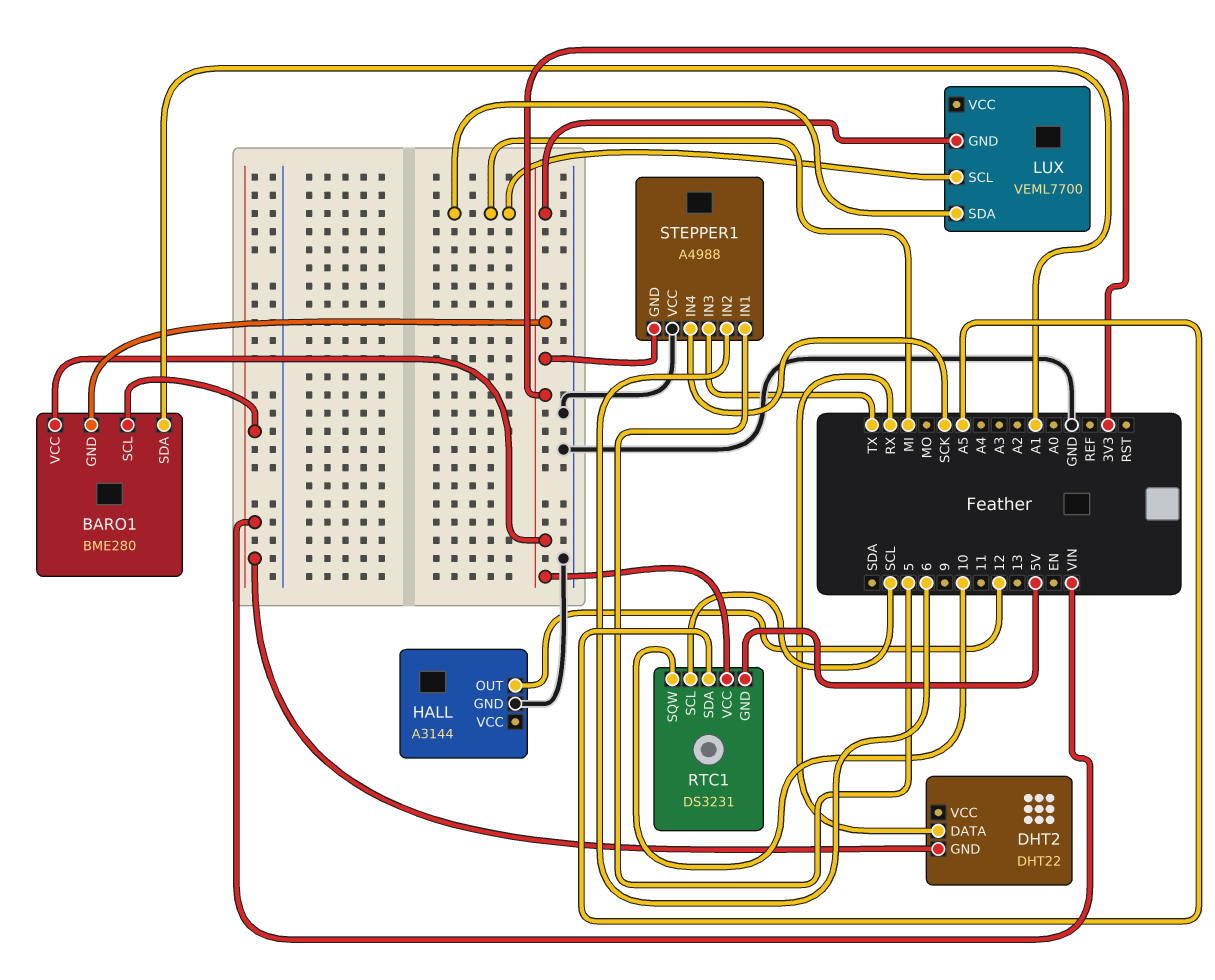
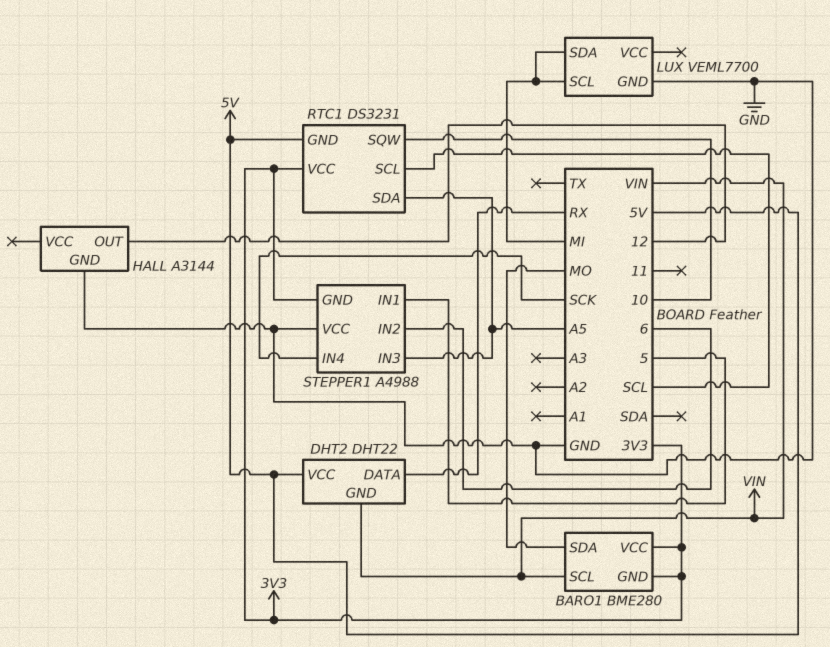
BARO1 pin SDA: A1 -> MO
DHT2 pin VCC: none -> 5V
LUX pin GND: 3V3 -> GND
STEPPER1 pin IN3: TX -> A5

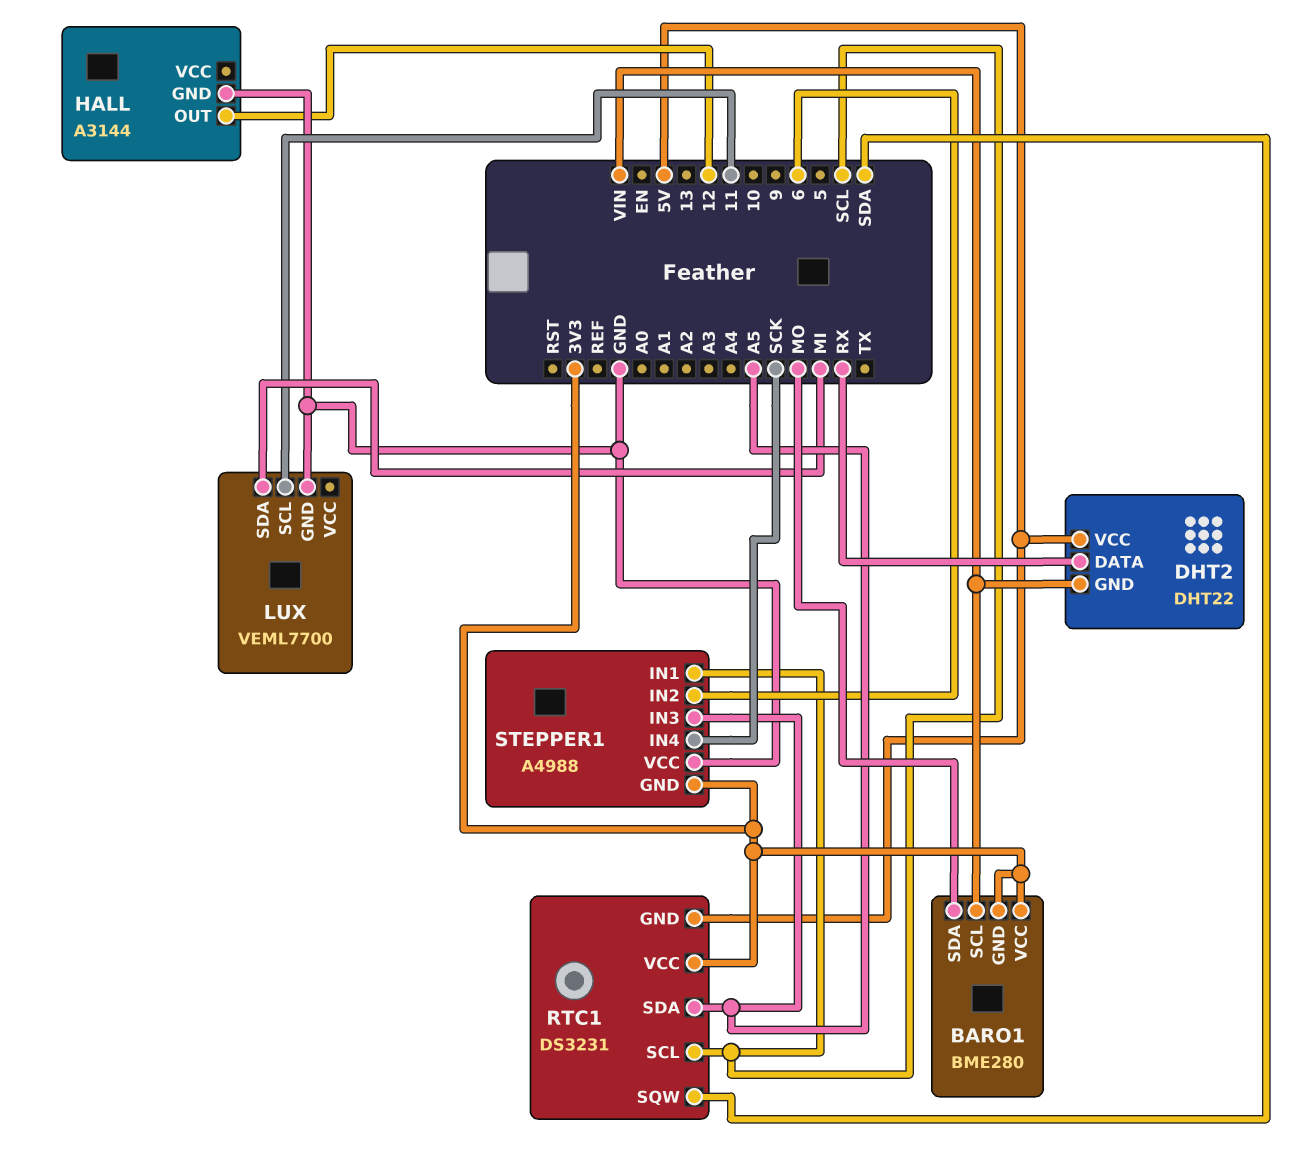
LUX pin SCL: MI -> 11
RTC1 pin SQW: 10 -> SDA
STEPPER1 pin IN1: 5 -> SCL

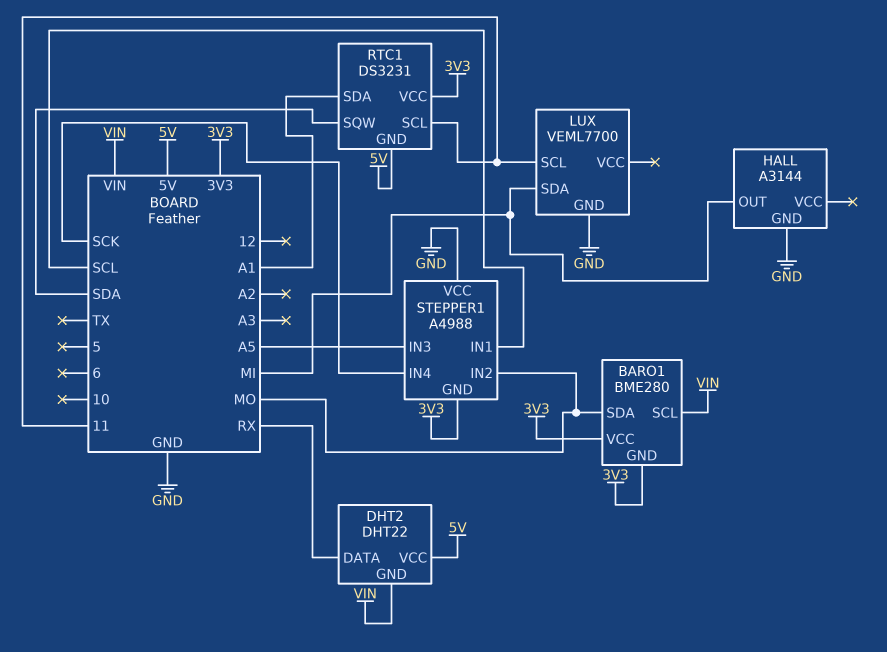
HALL pin OUT: 12 -> MI
RTC1 pin SCL: SCL -> 11
RTC1 pin SDA: A5 -> A1
STEPPER1 pin IN2: 6 -> MO

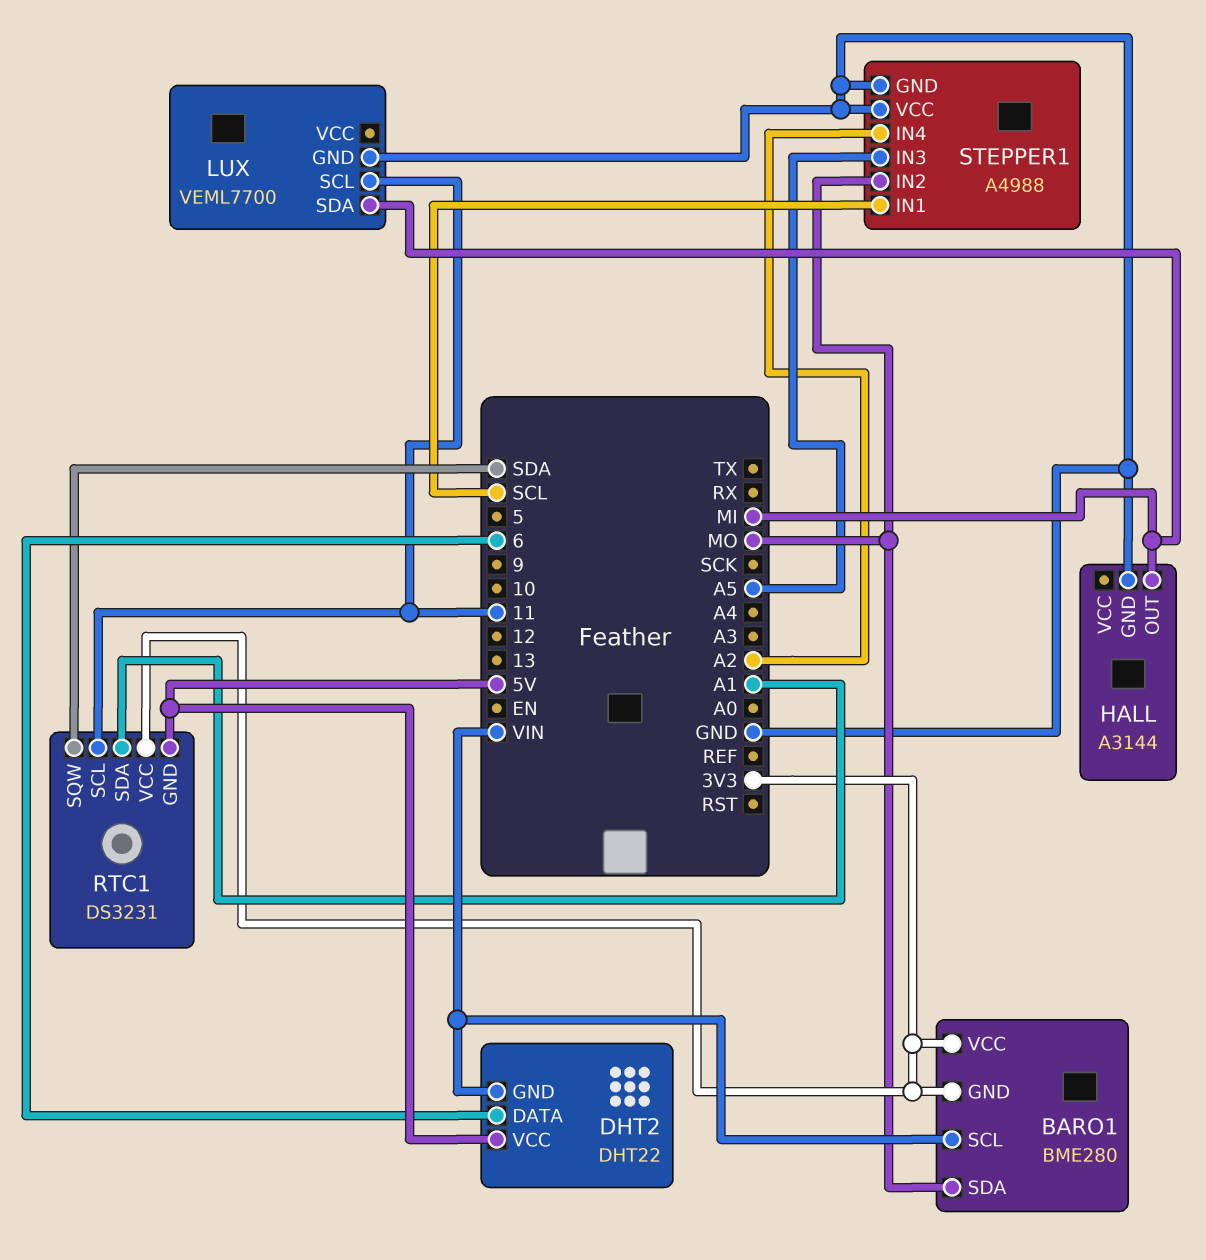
DHT2 pin DATA: RX -> 6
STEPPER1 pin GND: 3V3 -> GND
STEPPER1 pin IN4: SCK -> A2

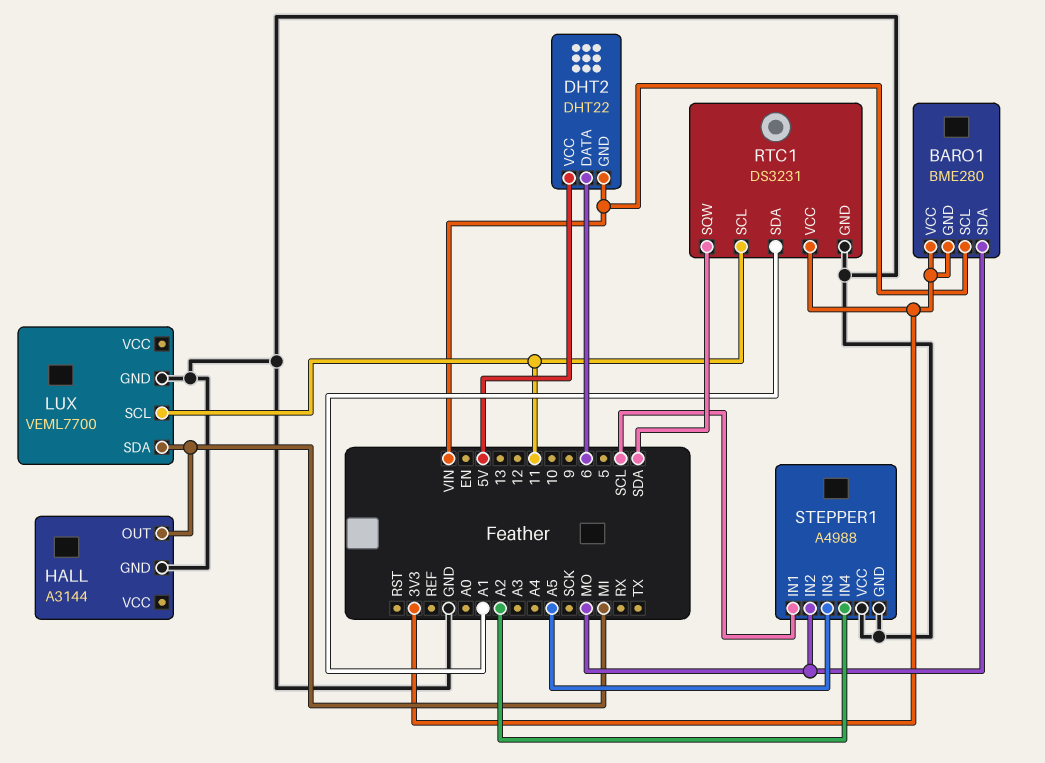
RTC1 pin GND: 5V -> GND

